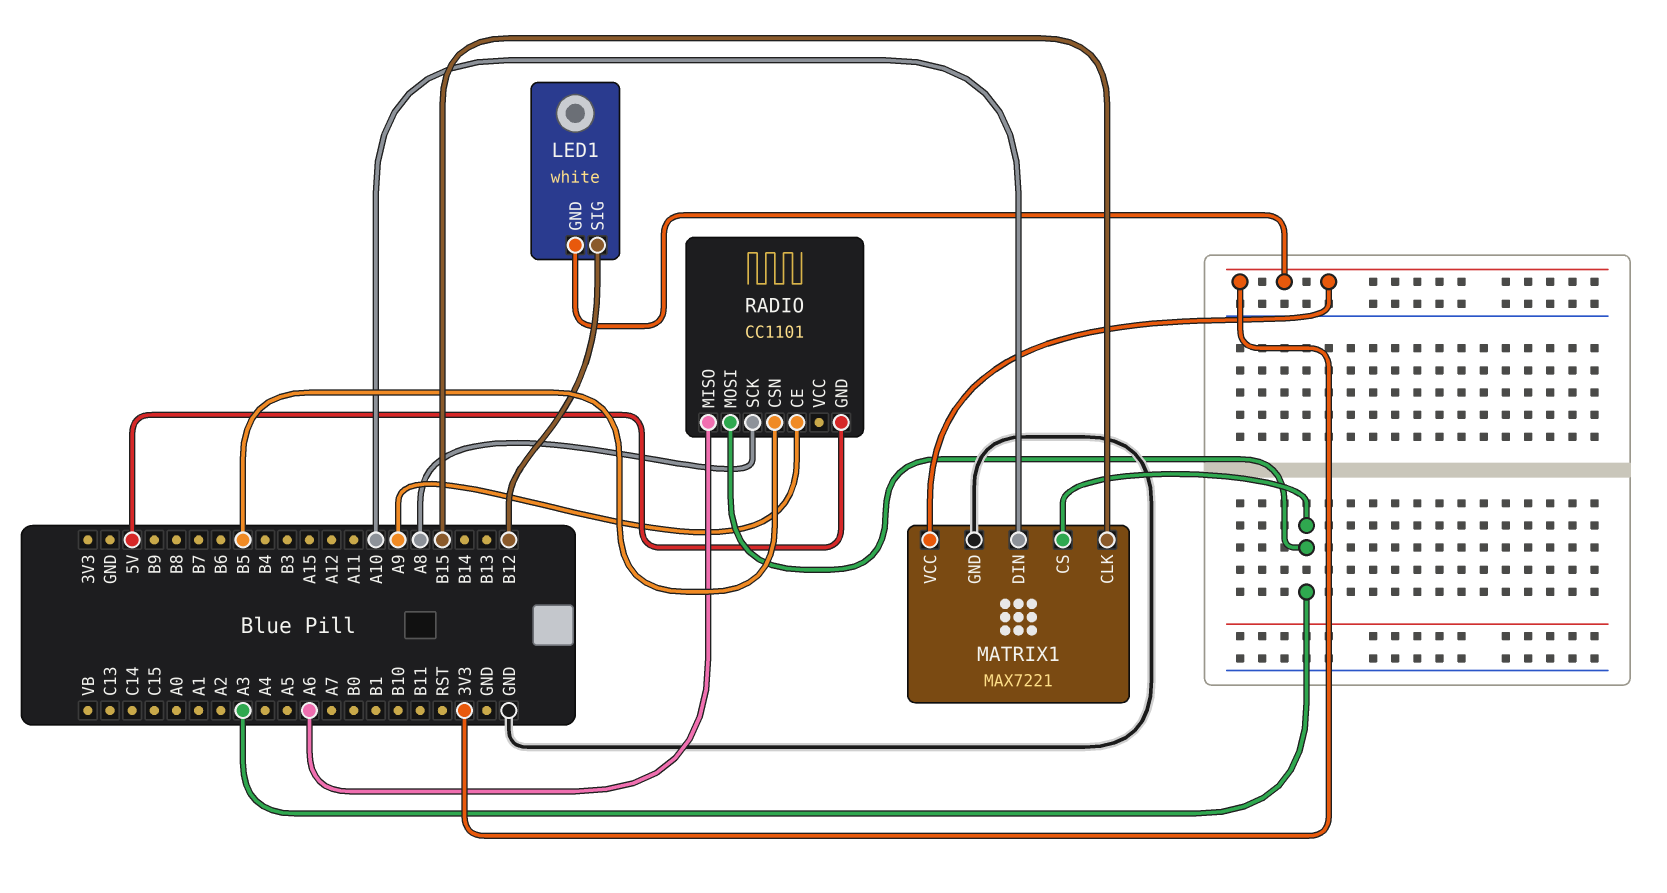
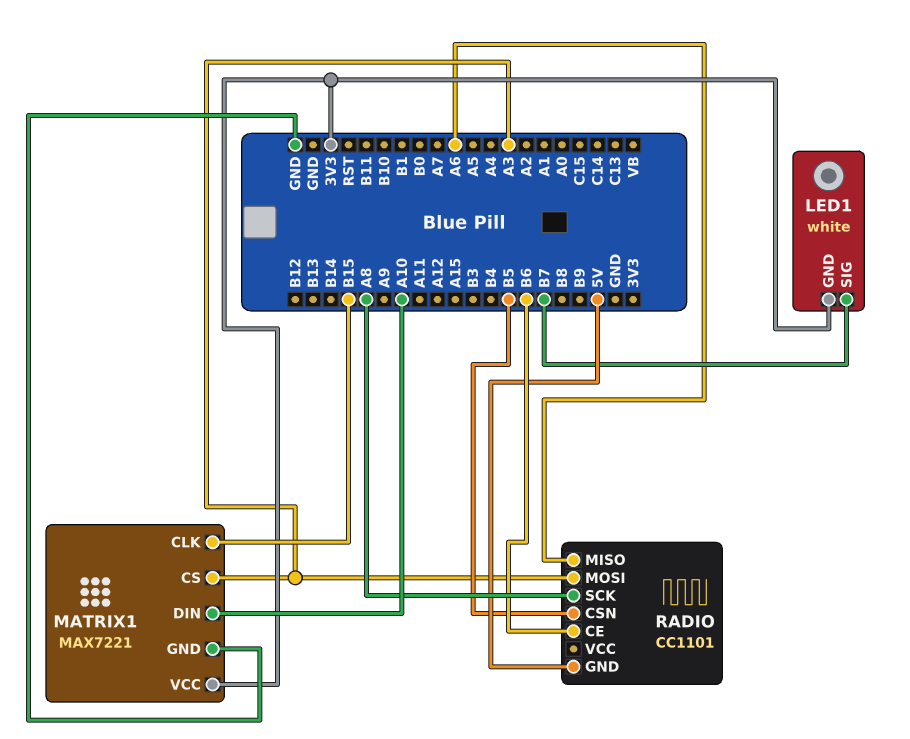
LED1 pin SIG: B12 -> B7
RADIO pin CE: A9 -> B6

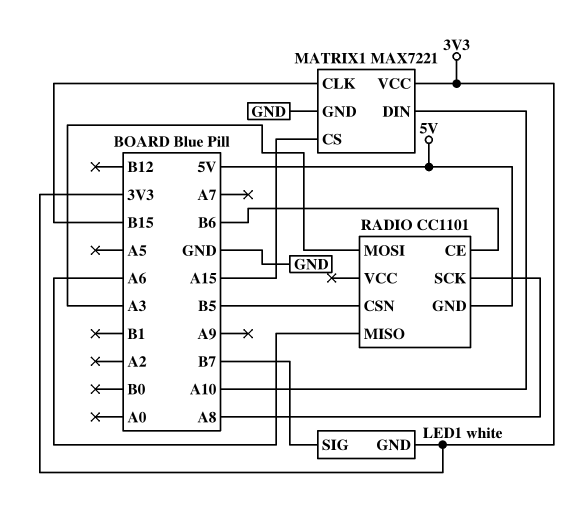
MATRIX1 pin CS: A3 -> A15

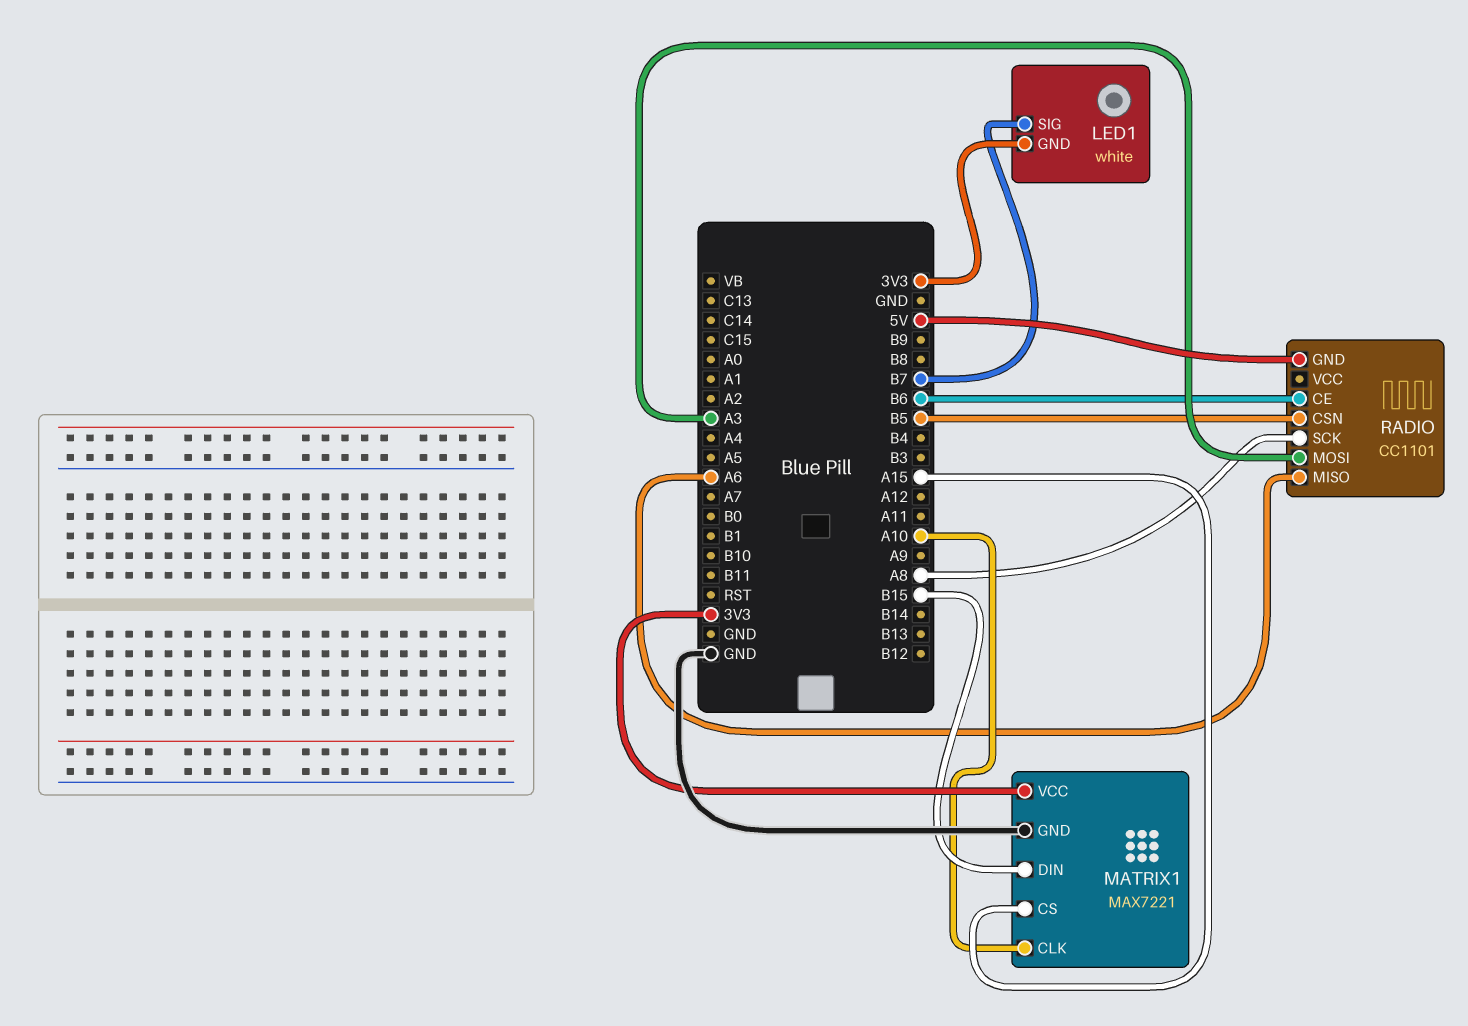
MATRIX1 pin CLK: B15 -> A10
MATRIX1 pin DIN: A10 -> B15

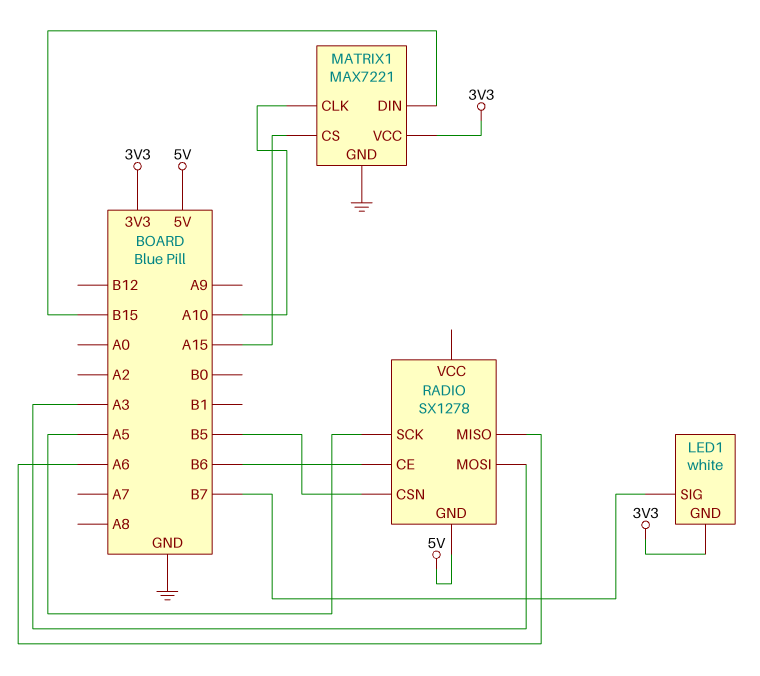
RADIO: CC1101 -> SX1278
RADIO pin SCK: A8 -> A5

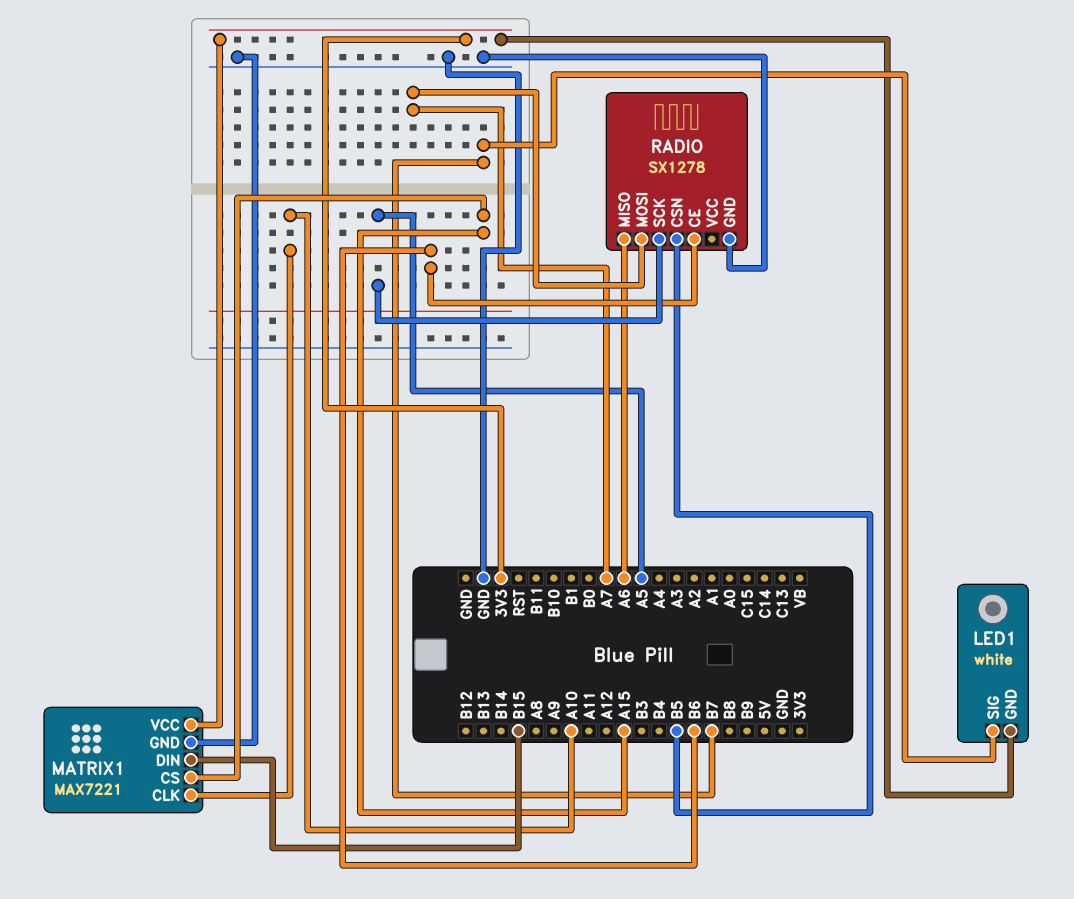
RADIO pin GND: 5V -> GND
RADIO pin MOSI: A3 -> A7

